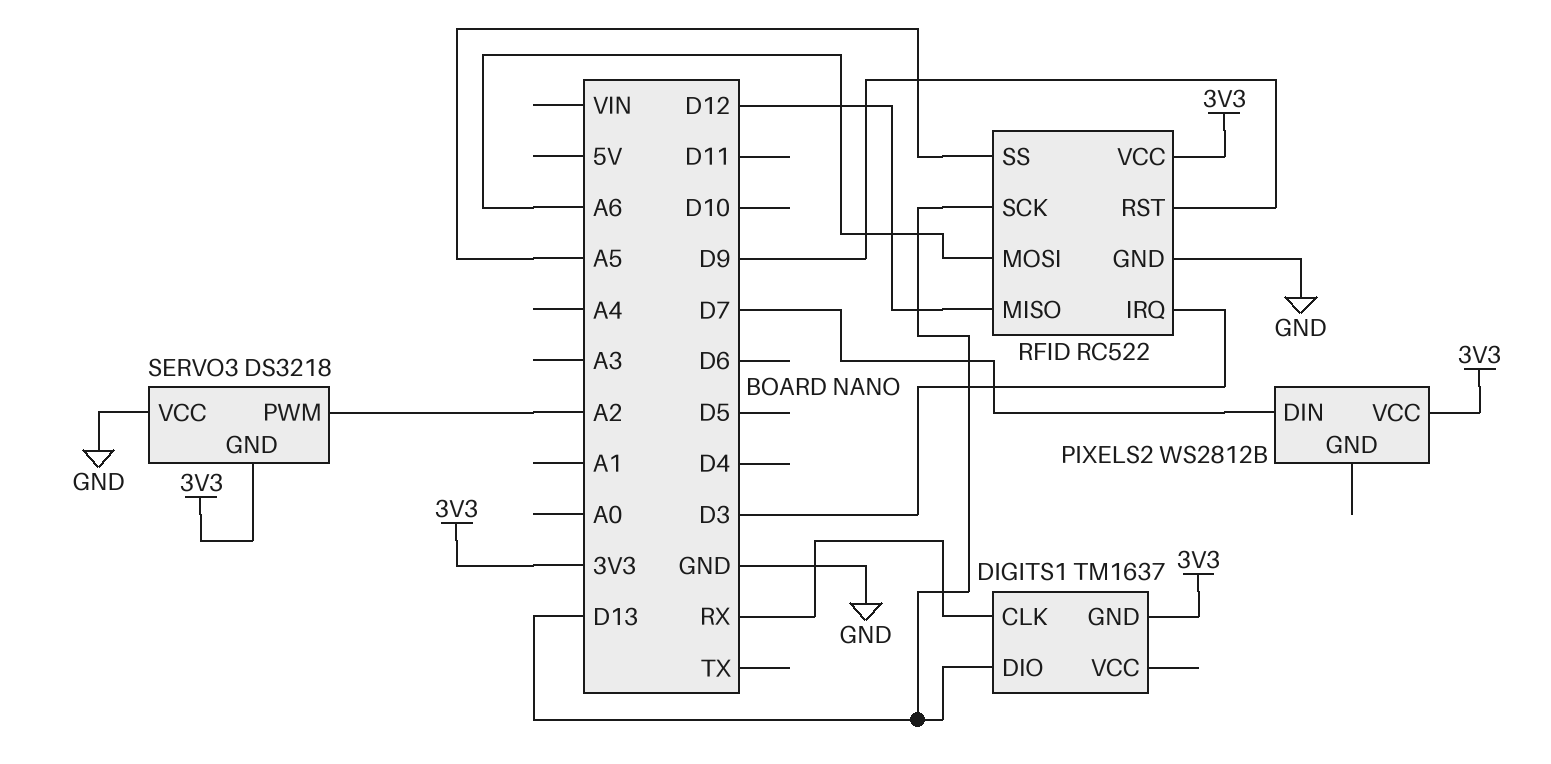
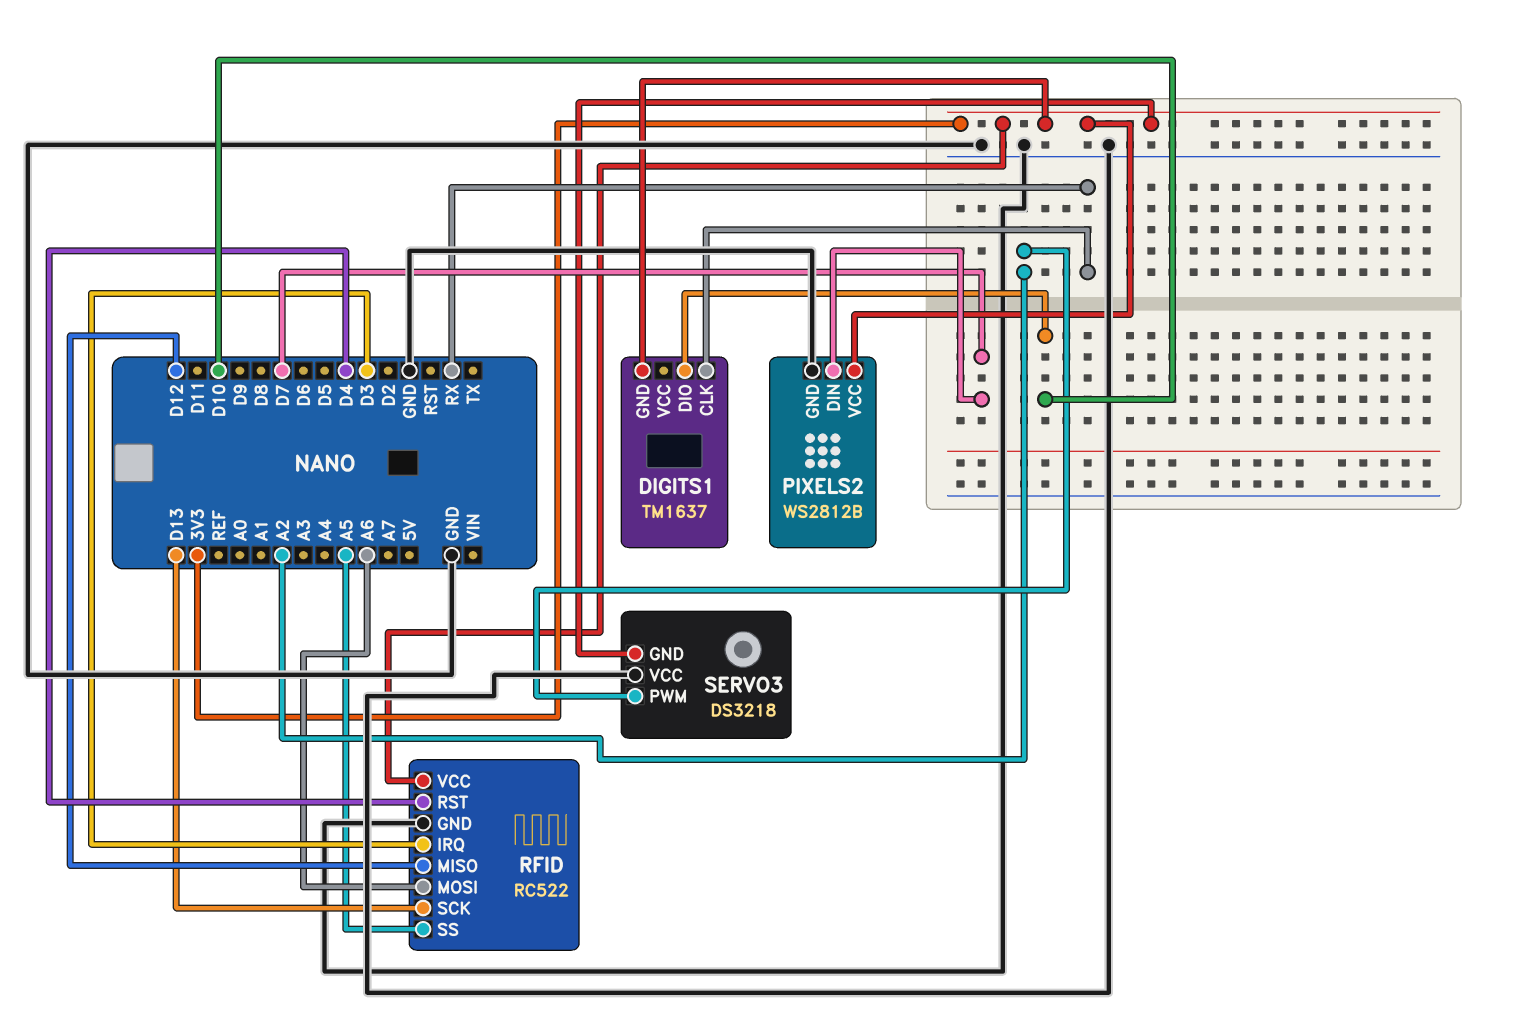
DIGITS1 pin DIO: D13 -> D10
PIXELS2 pin GND: none -> GND
RFID pin RST: D9 -> D4

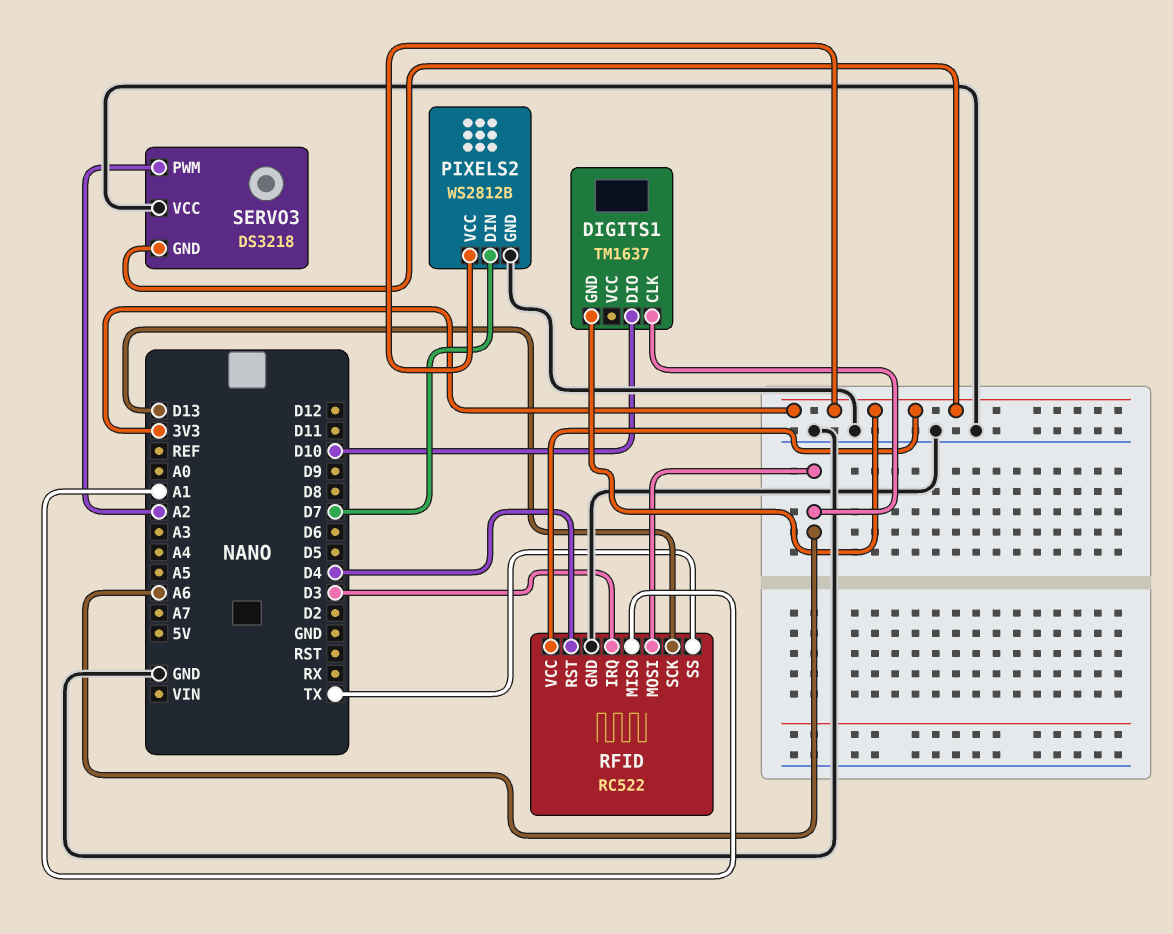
DIGITS1 pin CLK: RX -> A6
RFID pin MISO: D12 -> A1
RFID pin SS: A5 -> TX

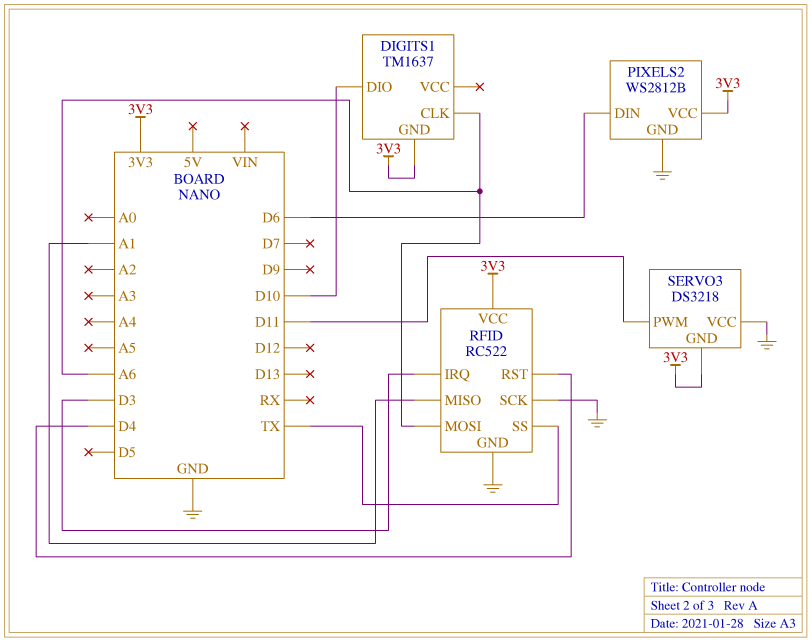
PIXELS2 pin DIN: D7 -> D6
RFID pin SCK: D13 -> GND
SERVO3 pin PWM: A2 -> D11

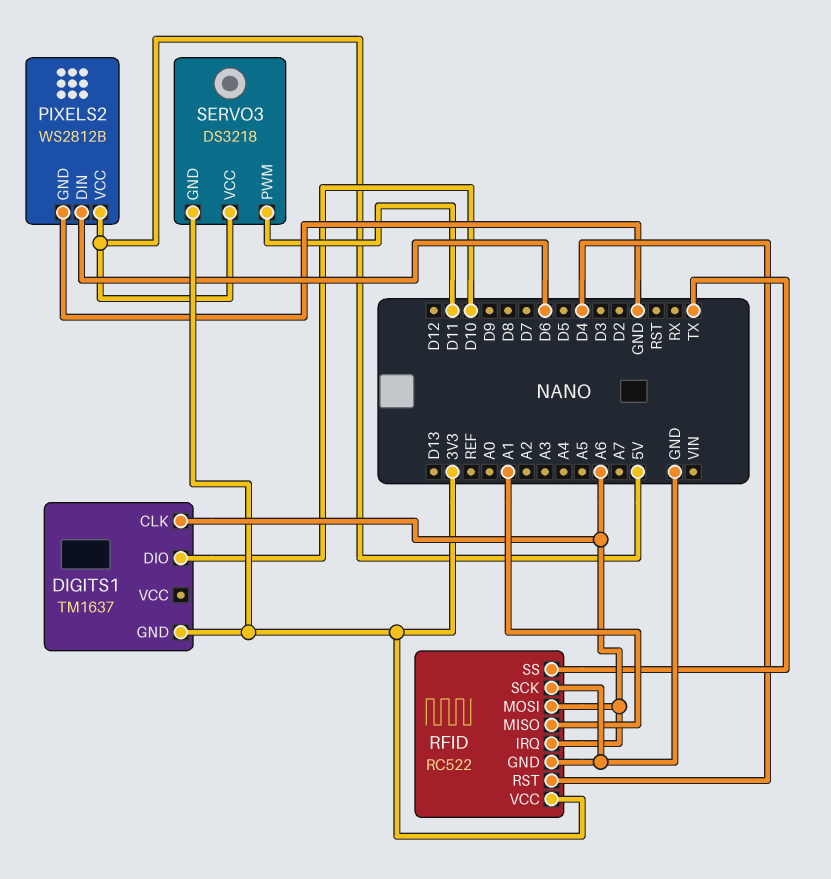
PIXELS2 pin VCC: 3V3 -> 5V
RFID pin IRQ: D3 -> A6
SERVO3 pin VCC: GND -> 5V

